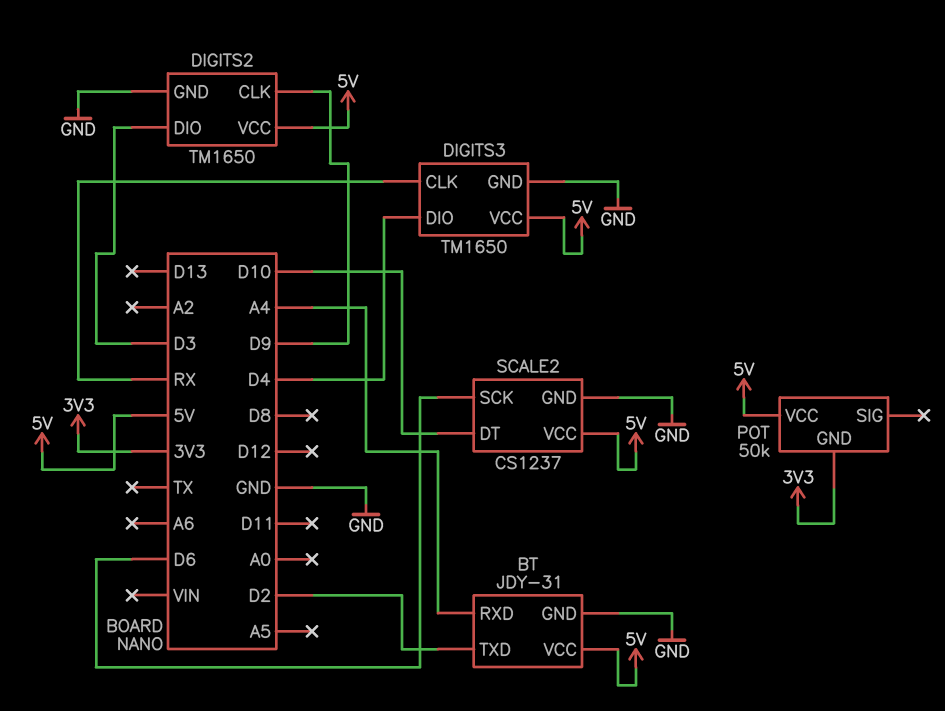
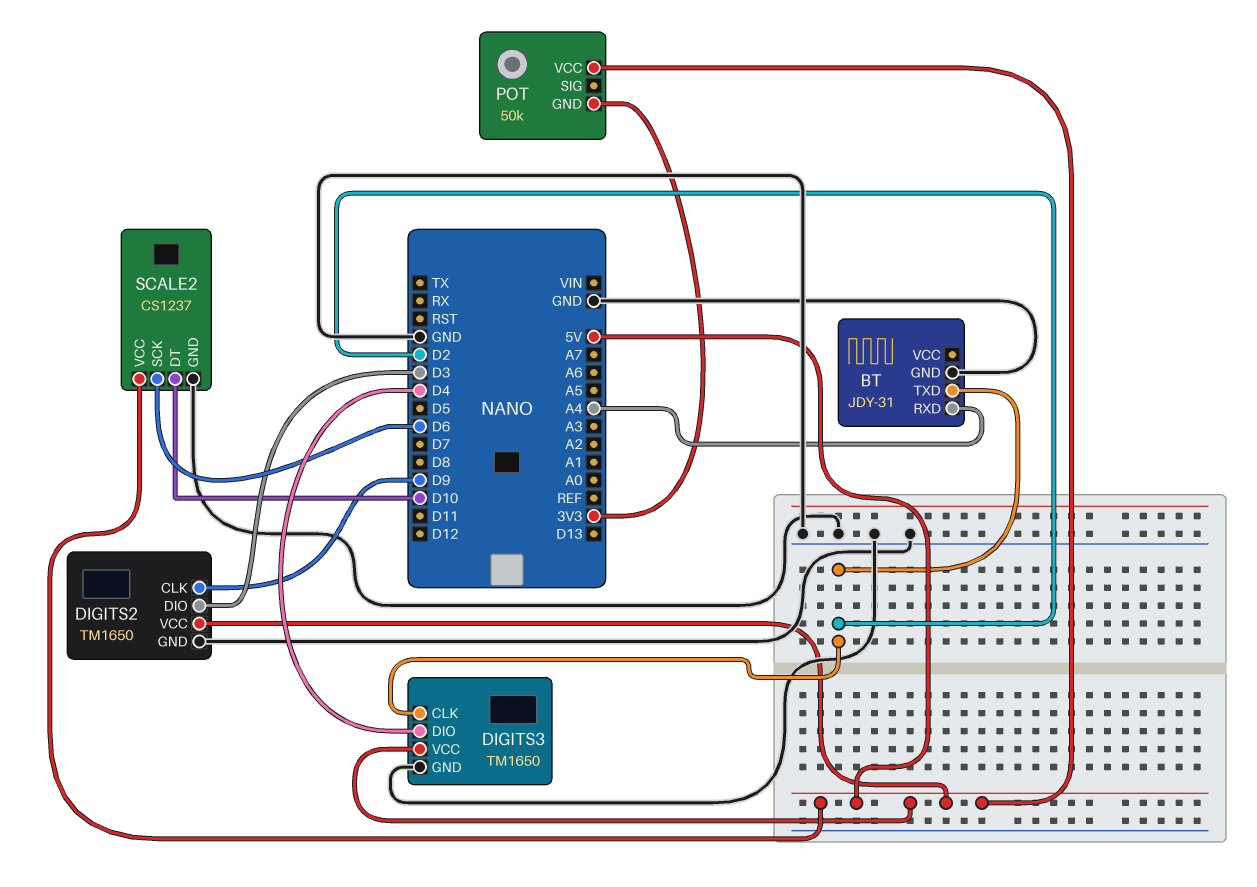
BT pin VCC: 5V -> none
DIGITS3 pin CLK: RX -> D2

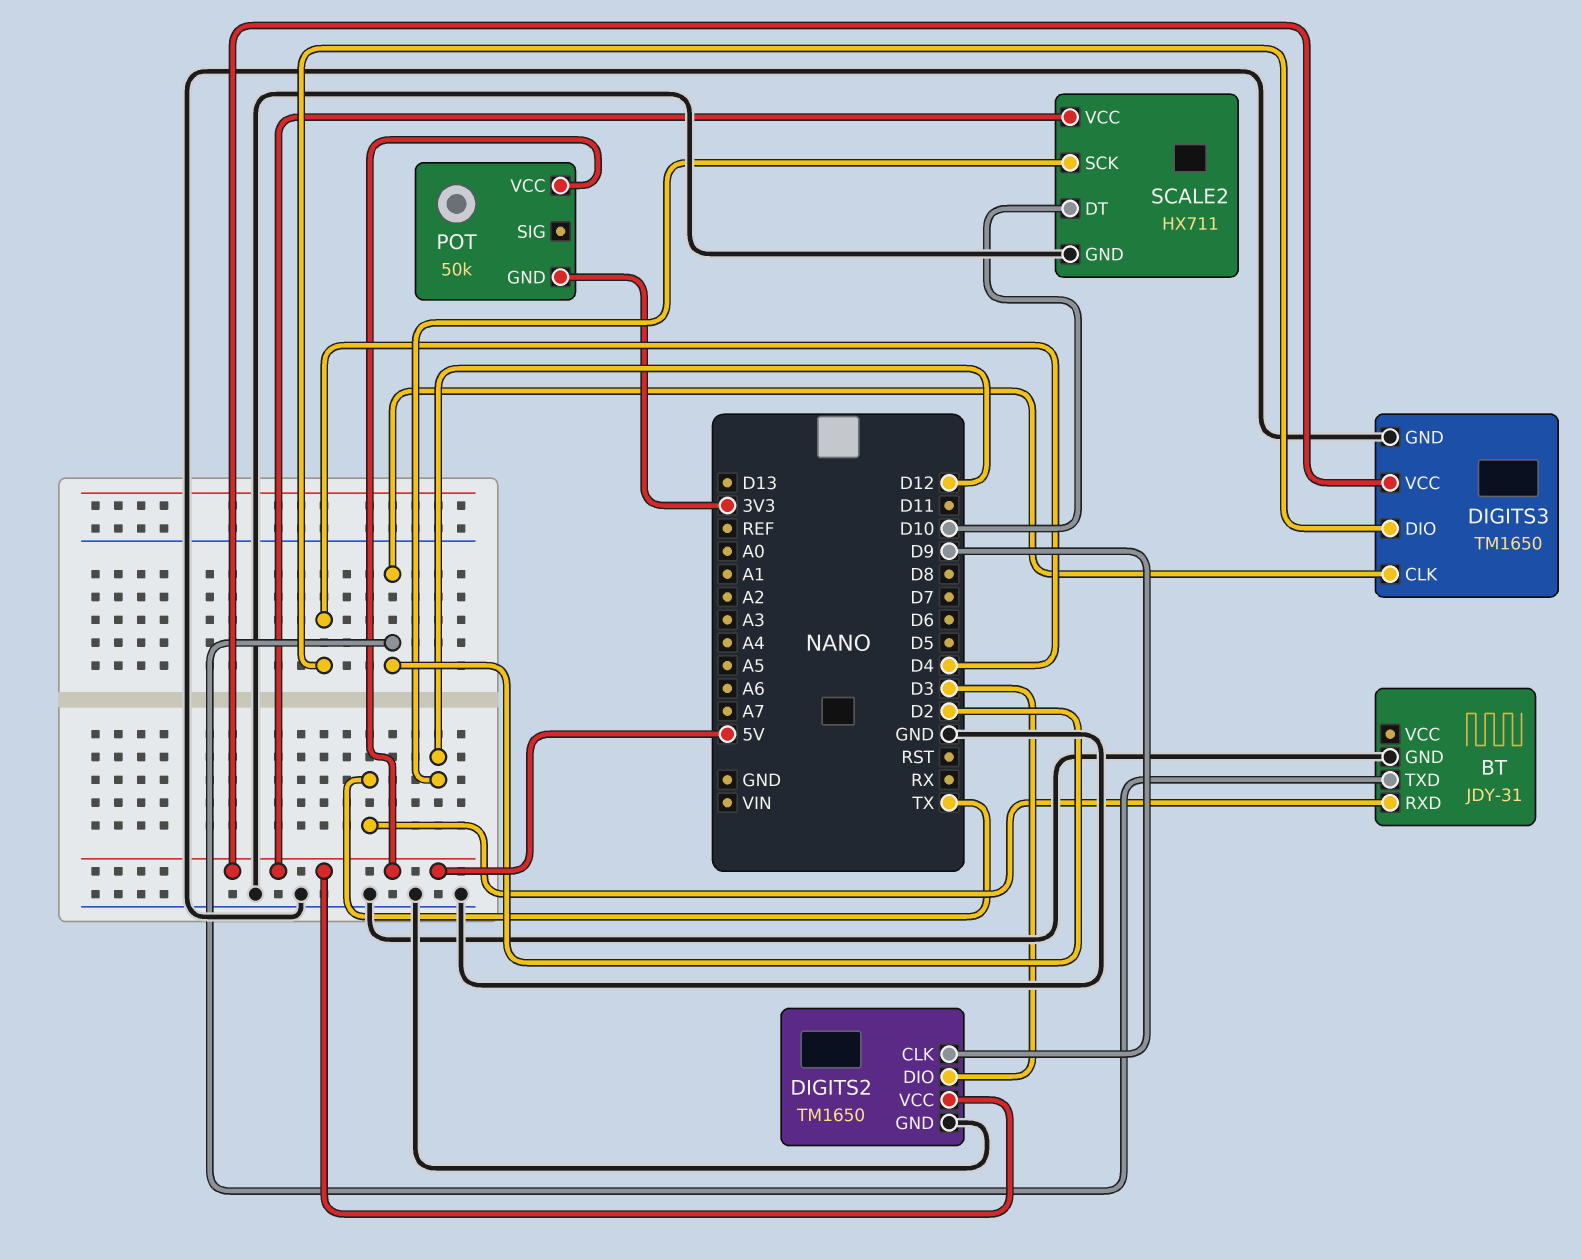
BT pin RXD: A4 -> TX
SCALE2: CS1237 -> HX711
SCALE2 pin SCK: D6 -> D12

